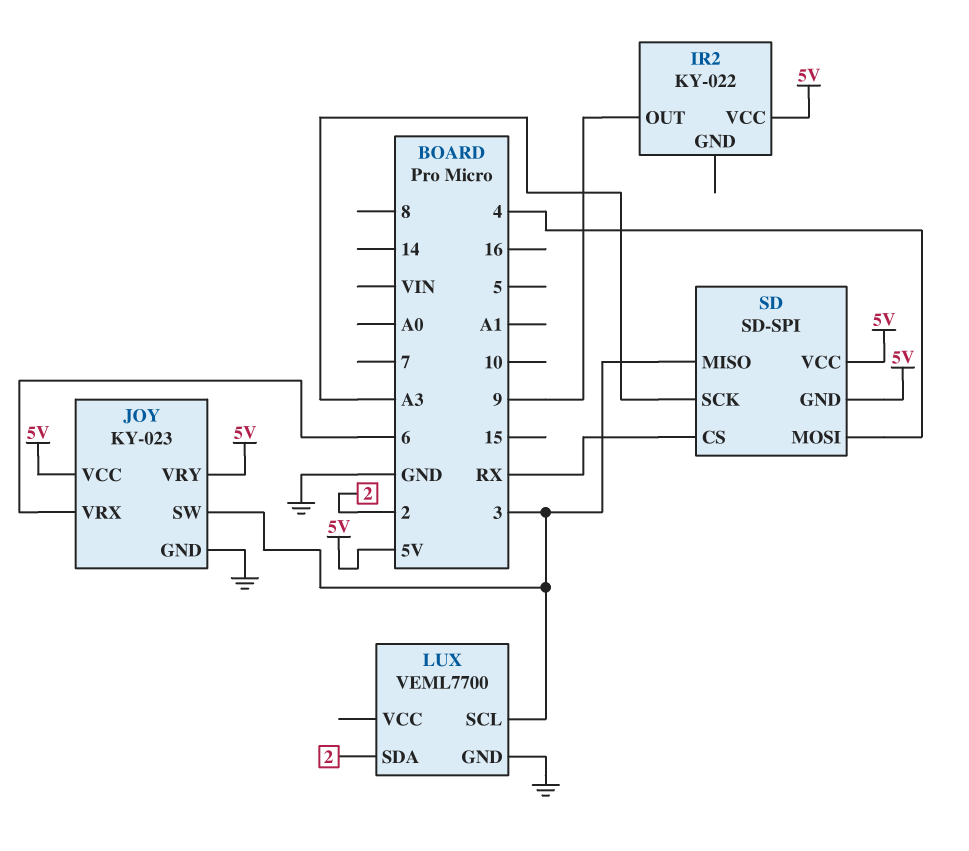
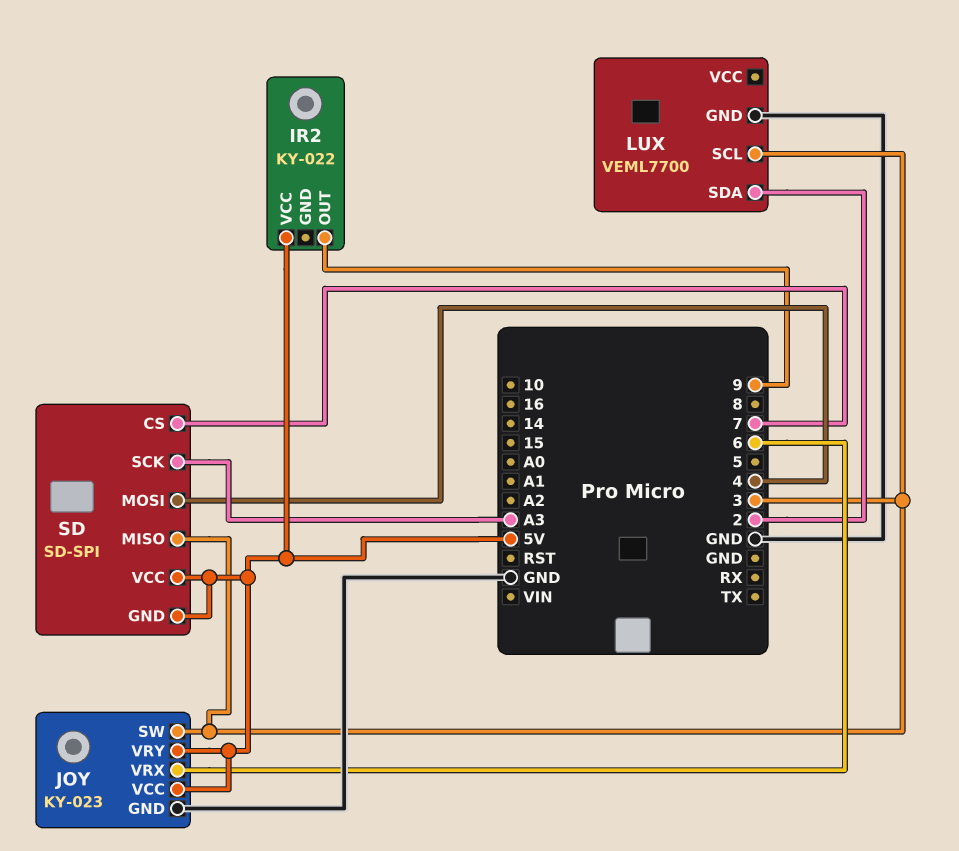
SD pin CS: RX -> 7

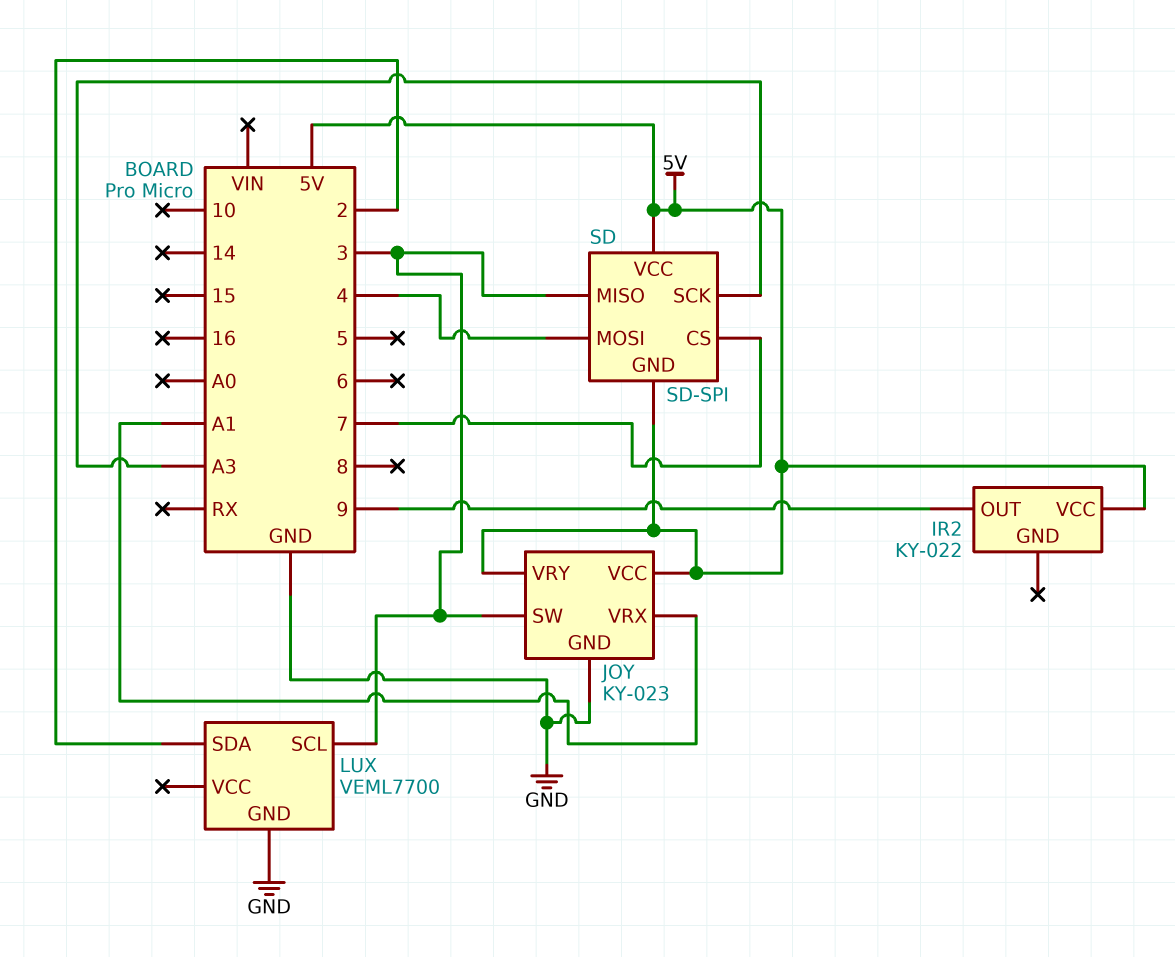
JOY pin VRX: 6 -> A1

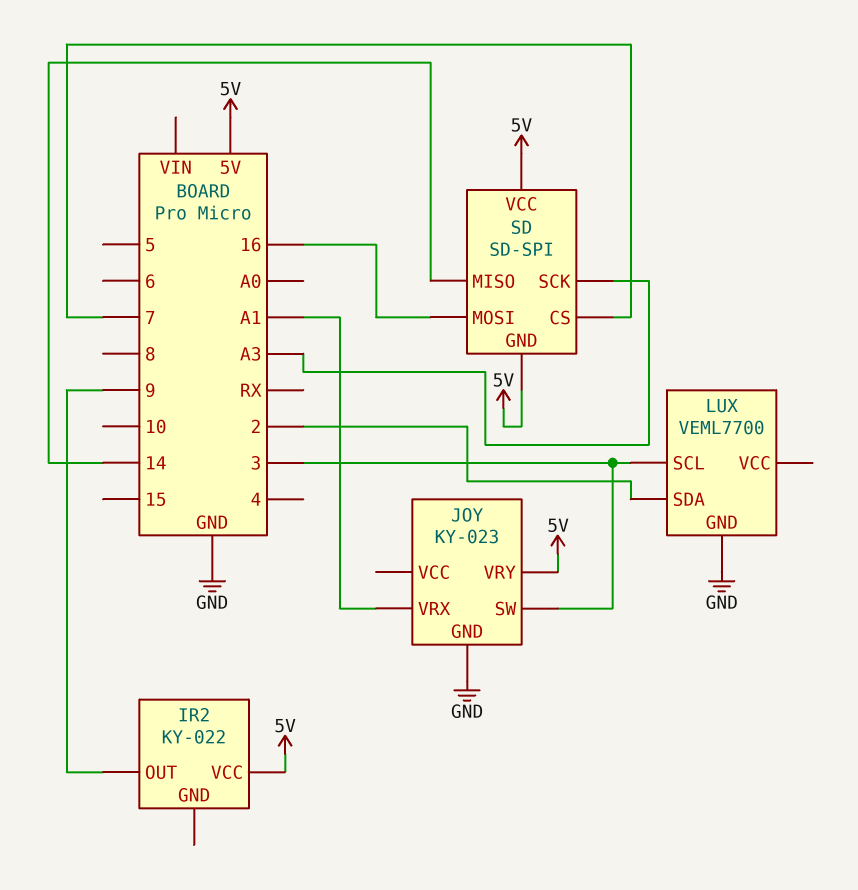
JOY pin VCC: 5V -> none
SD pin MISO: 3 -> 14
SD pin MOSI: 4 -> 16

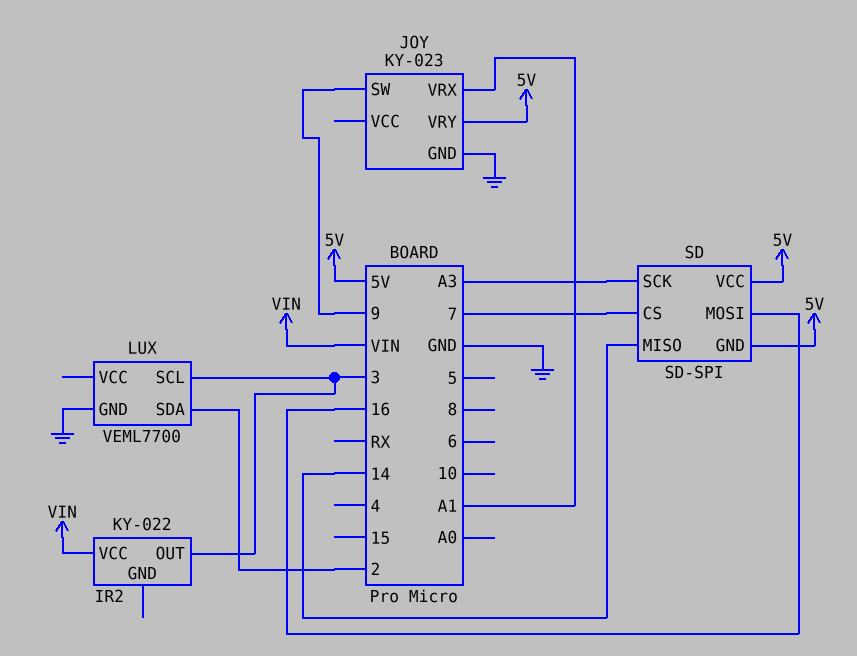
IR2 pin OUT: 9 -> 3
IR2 pin VCC: 5V -> VIN
JOY pin SW: 3 -> 9

